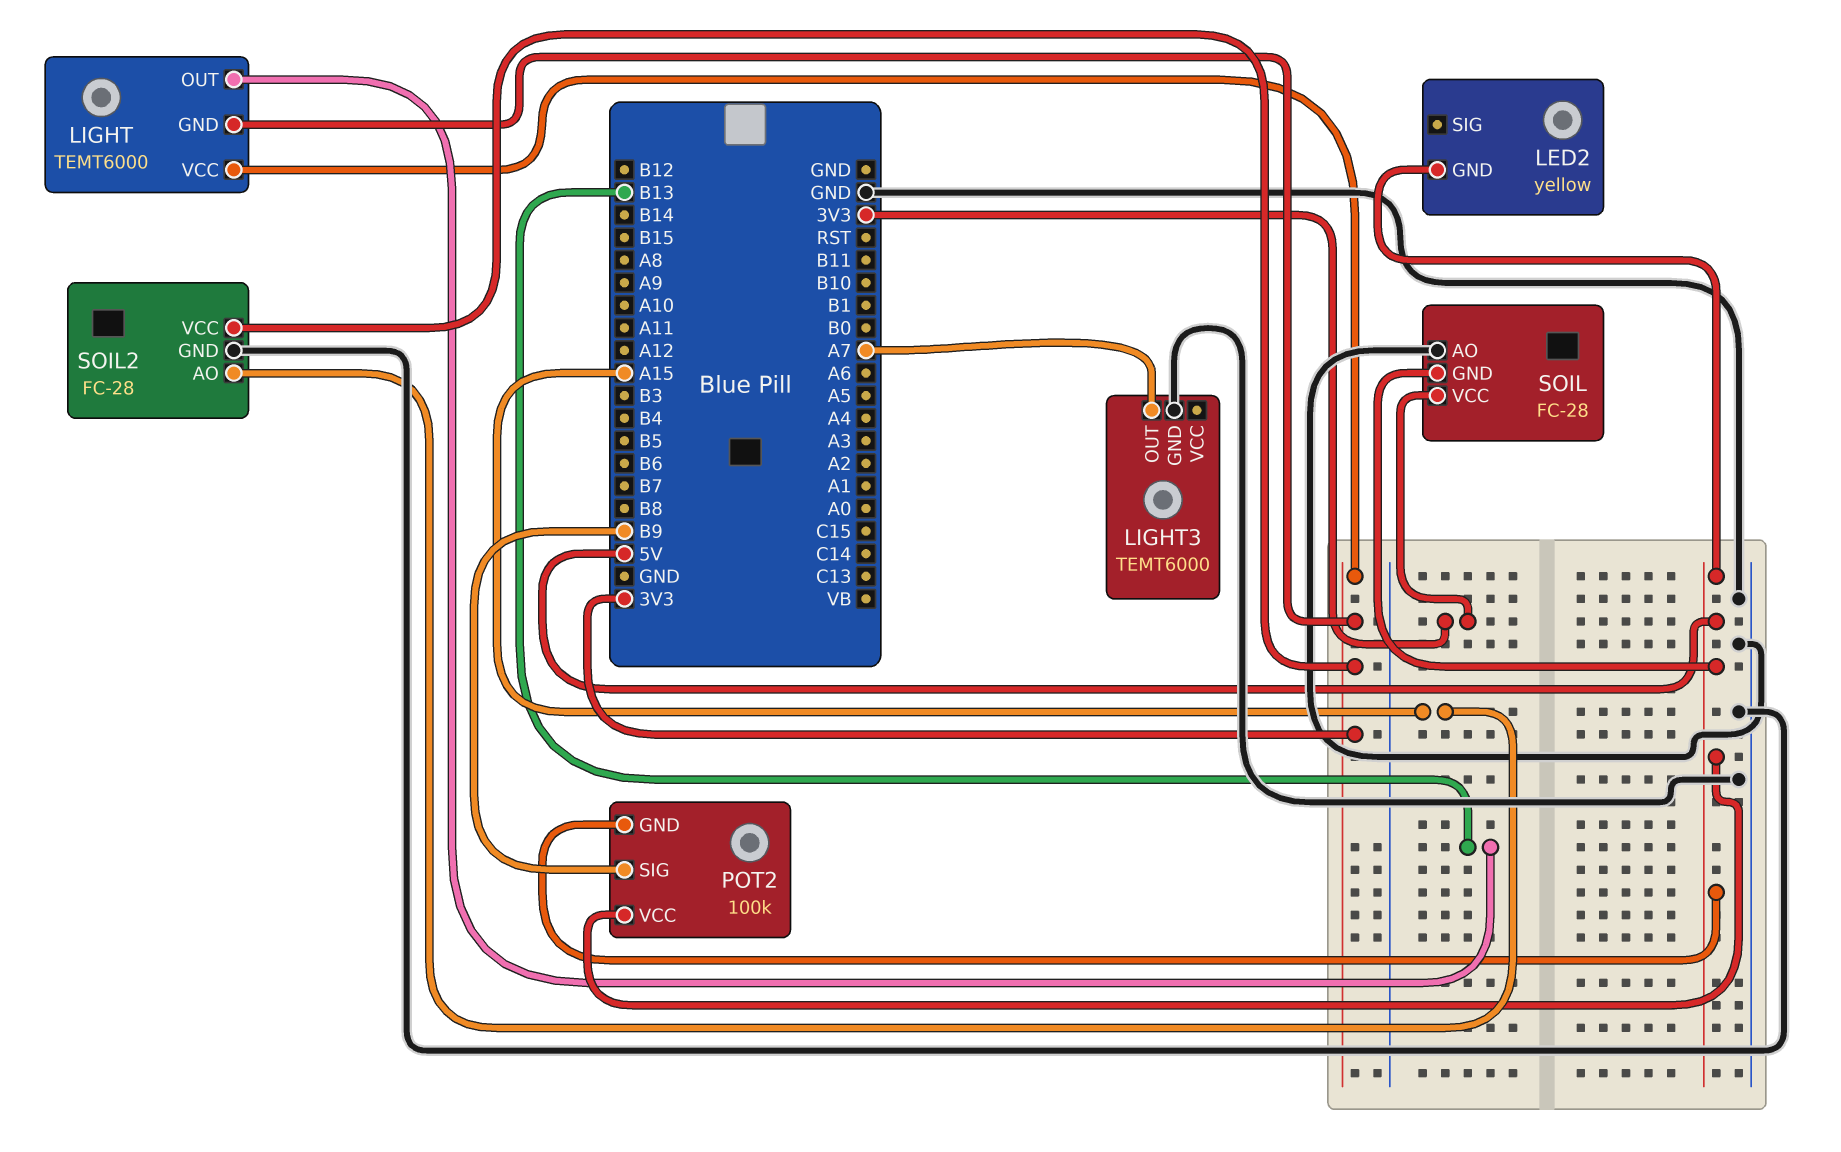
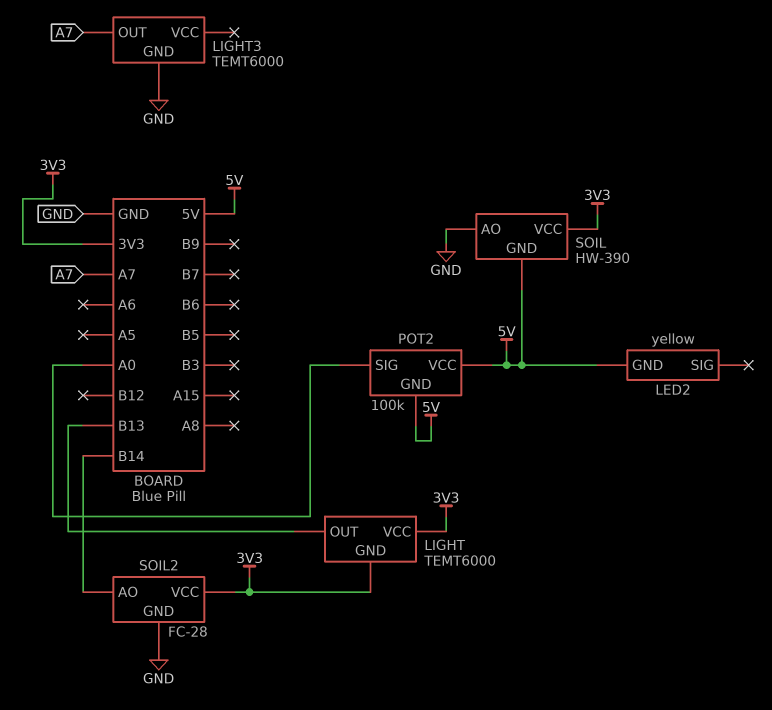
POT2 pin SIG: B9 -> A0
SOIL: FC-28 -> HW-390
SOIL2 pin AO: A15 -> B14

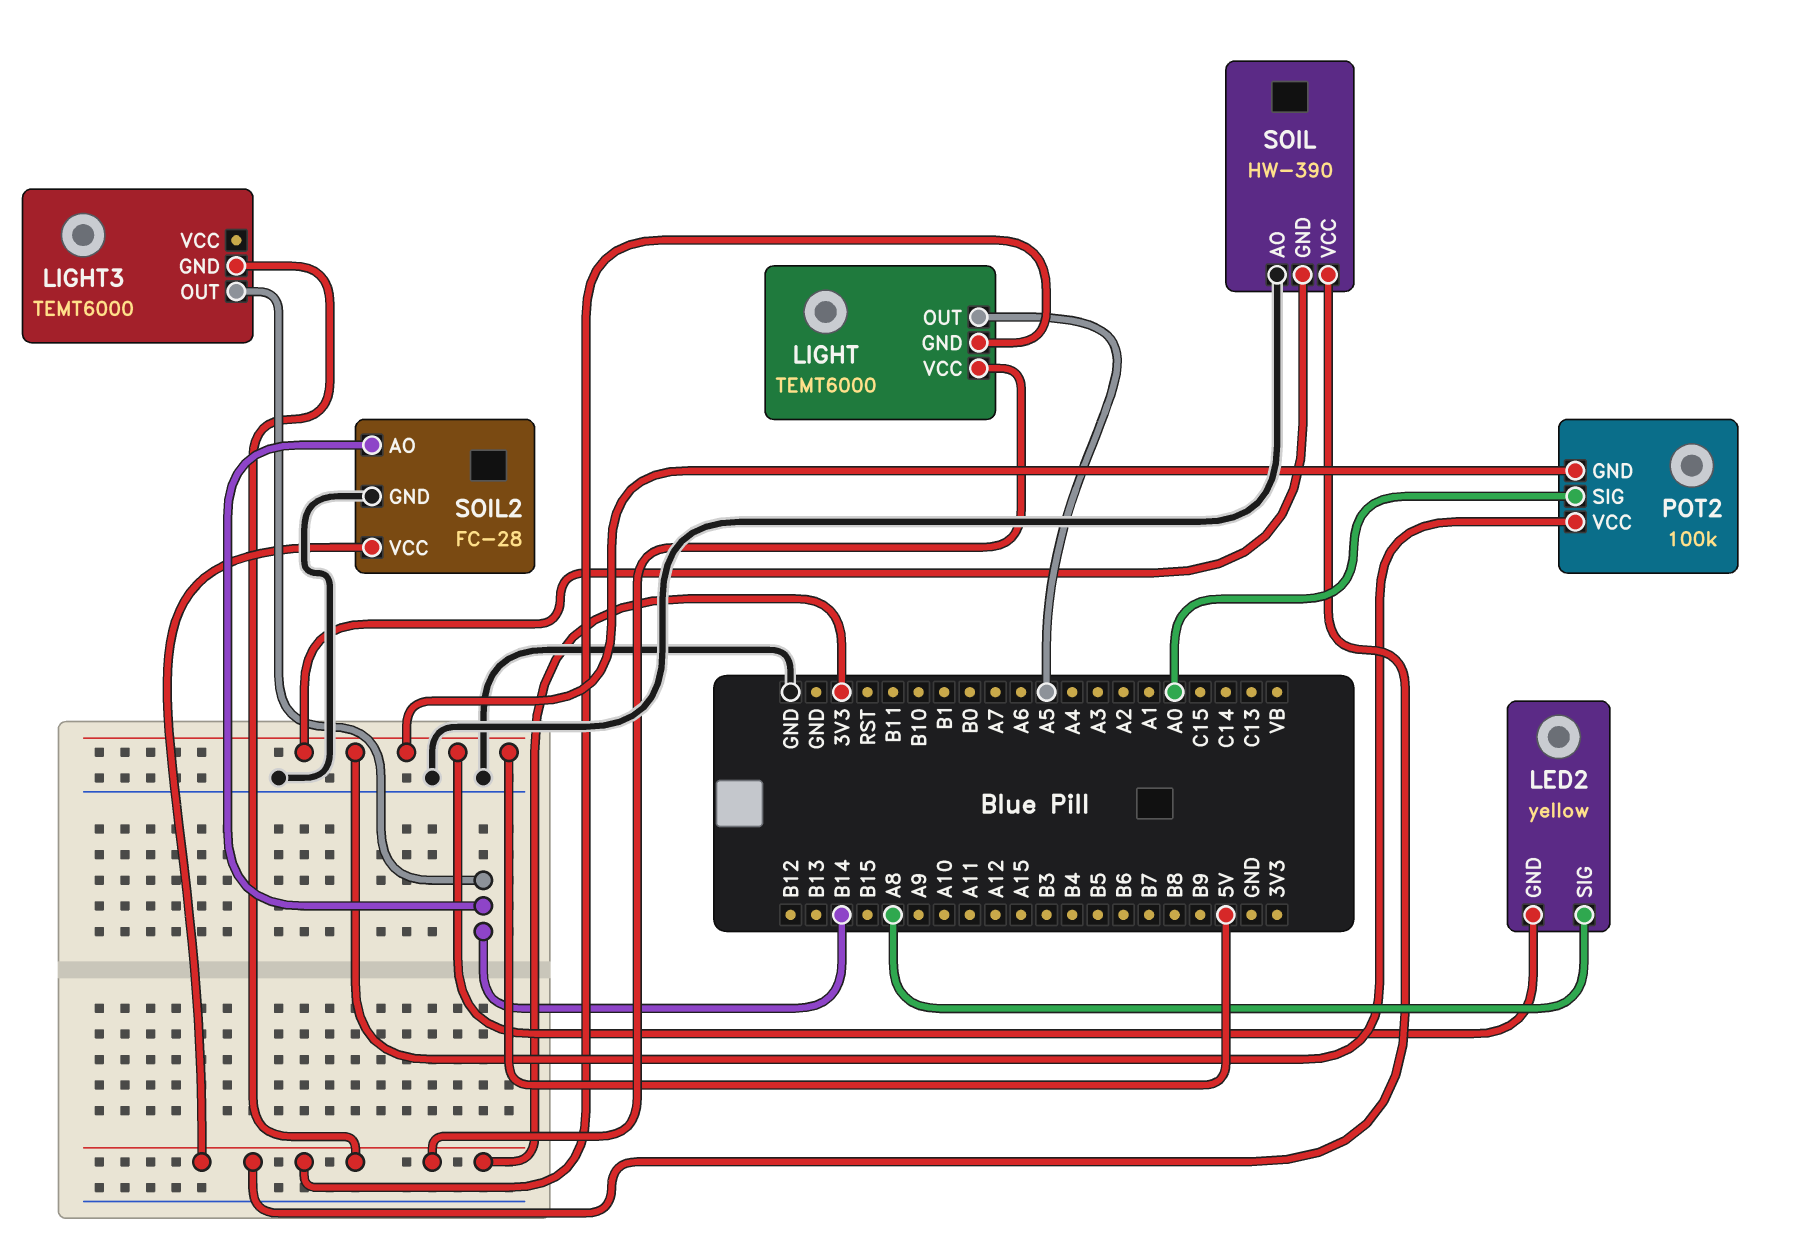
LED2 pin SIG: none -> A8
LIGHT pin OUT: B13 -> A5
LIGHT3 pin GND: GND -> 3V3
LIGHT3 pin OUT: A7 -> B14

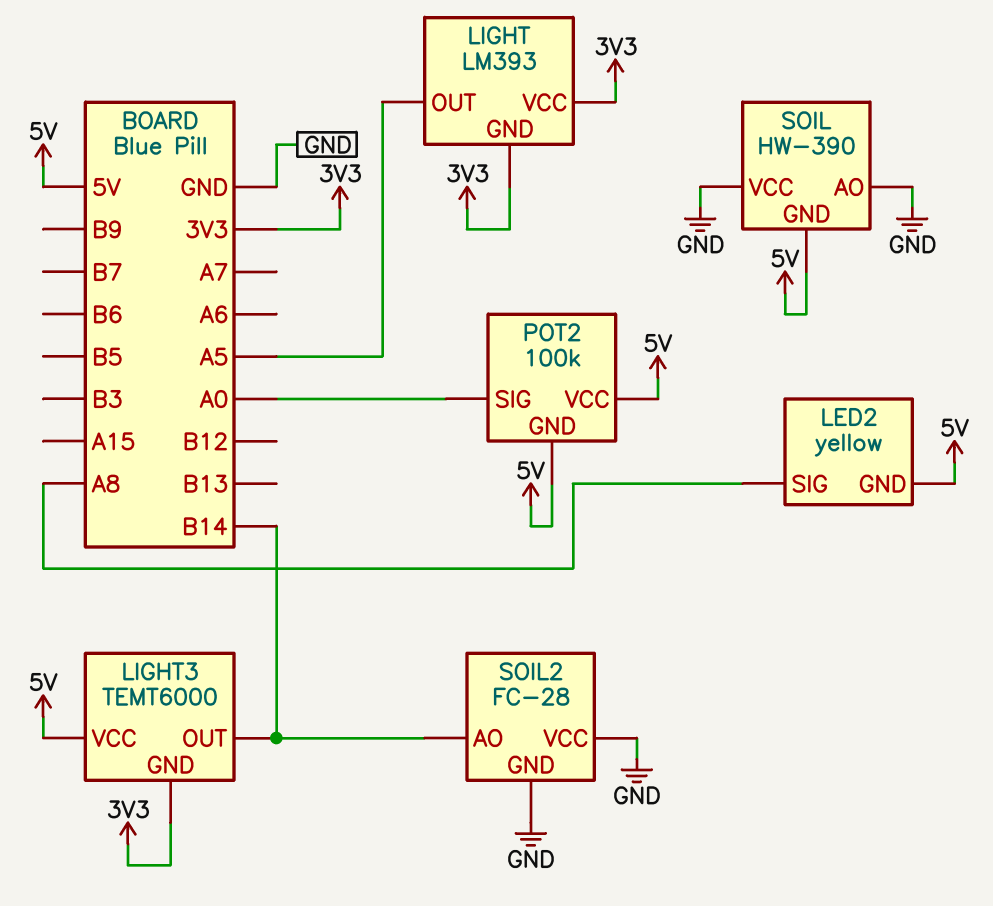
LIGHT: TEMT6000 -> LM393
LIGHT3 pin VCC: none -> 5V
SOIL pin VCC: 3V3 -> GND
SOIL2 pin VCC: 3V3 -> GND

